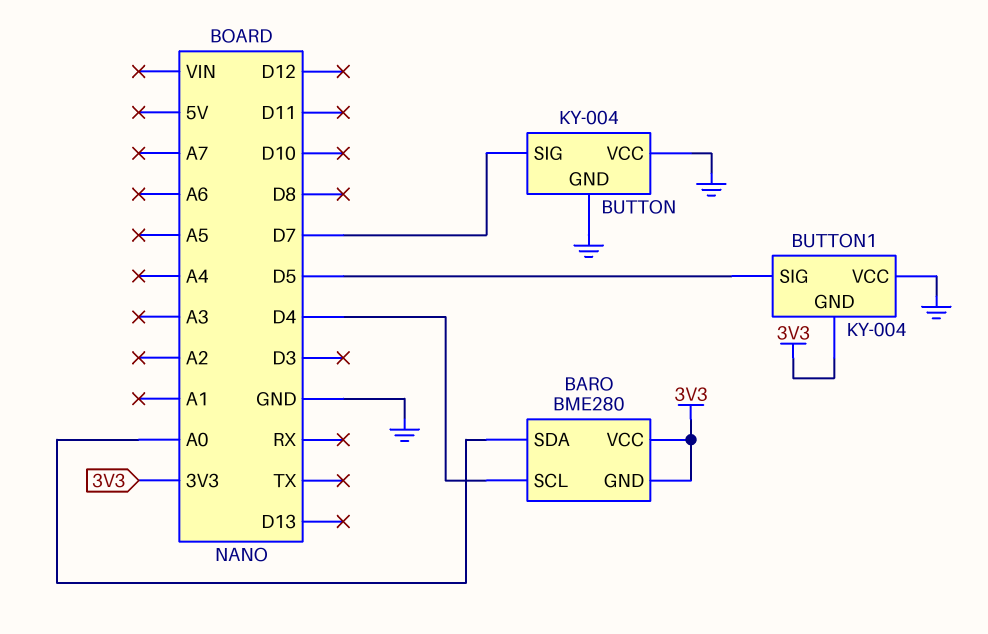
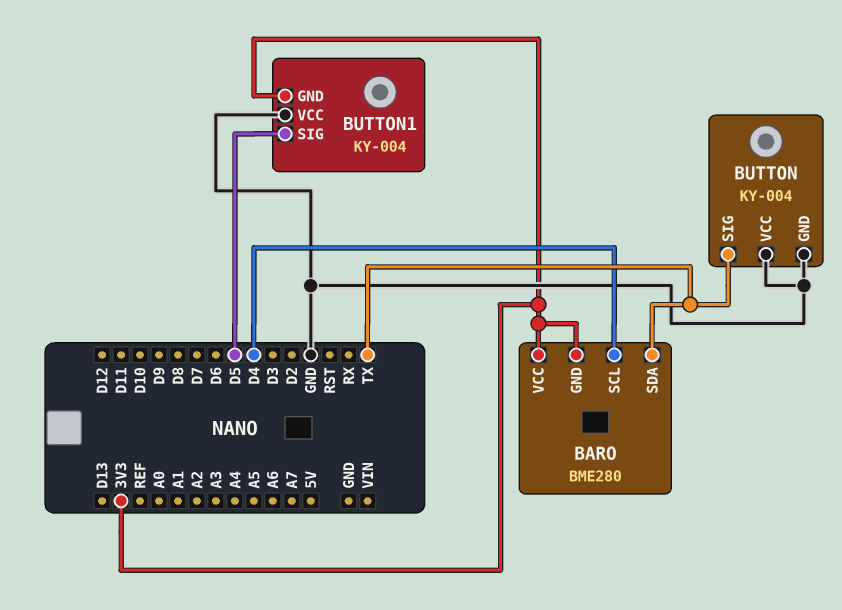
BARO pin SDA: A0 -> TX
BUTTON pin SIG: D7 -> TX

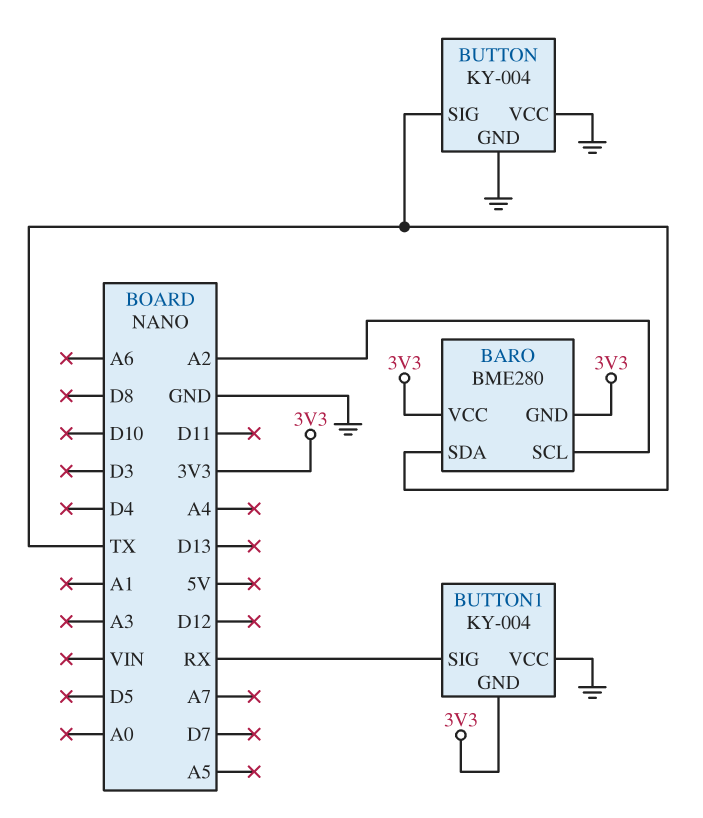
BARO pin SCL: D4 -> A2
BUTTON1 pin SIG: D5 -> RX

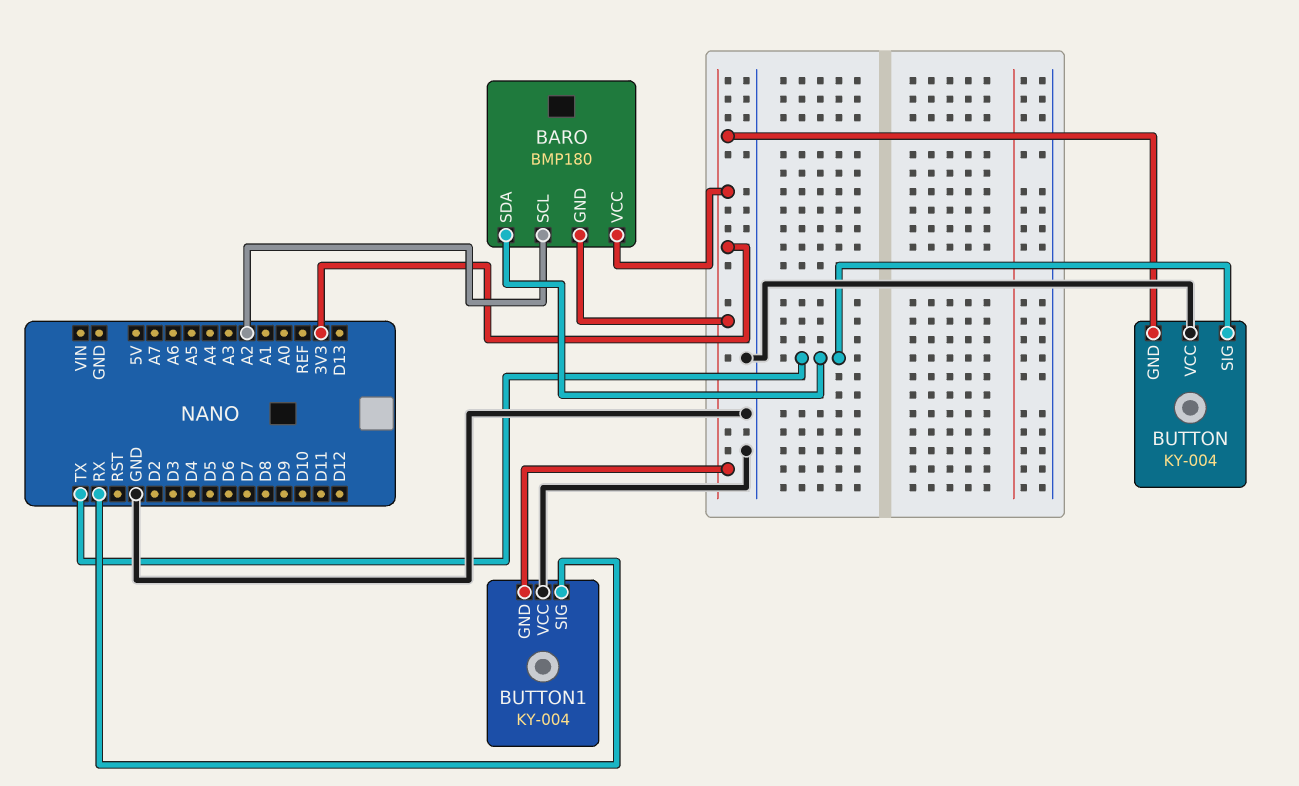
BARO: BME280 -> BMP180
BUTTON pin GND: GND -> 3V3

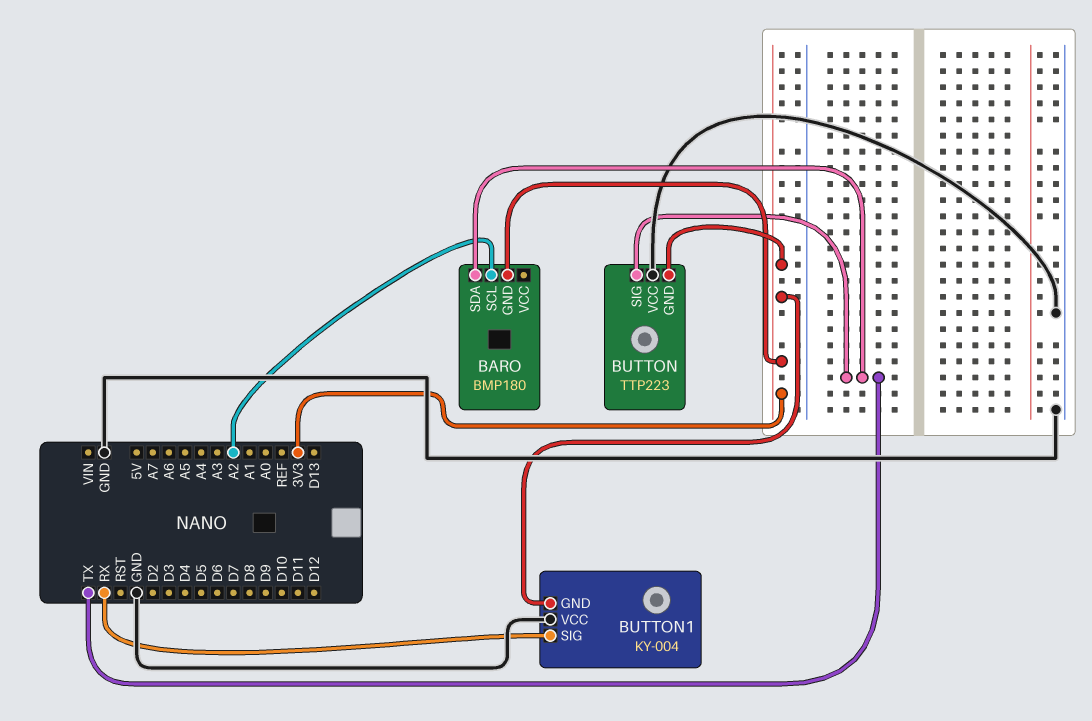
BARO pin VCC: 3V3 -> none
BUTTON: KY-004 -> TTP223

